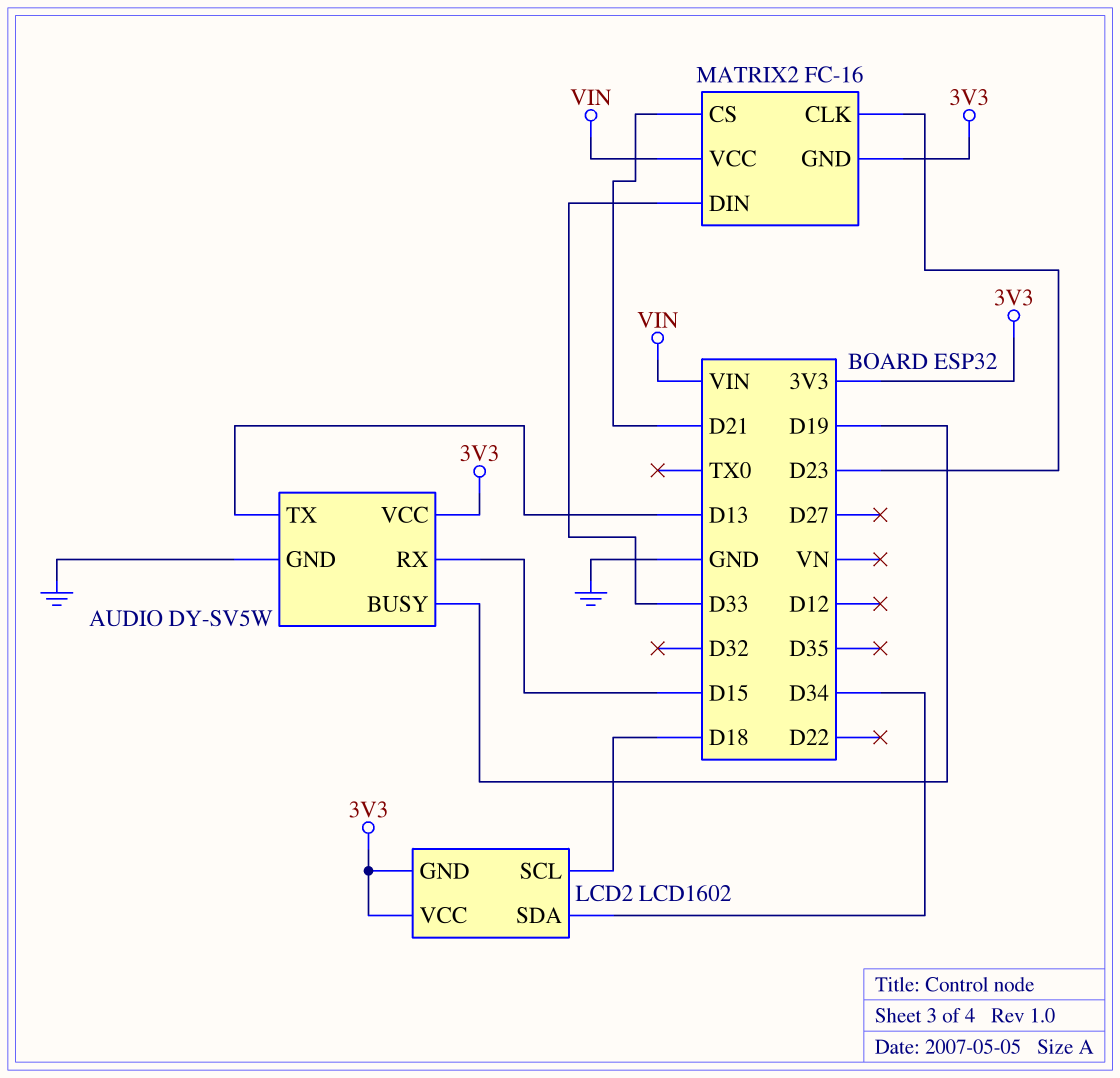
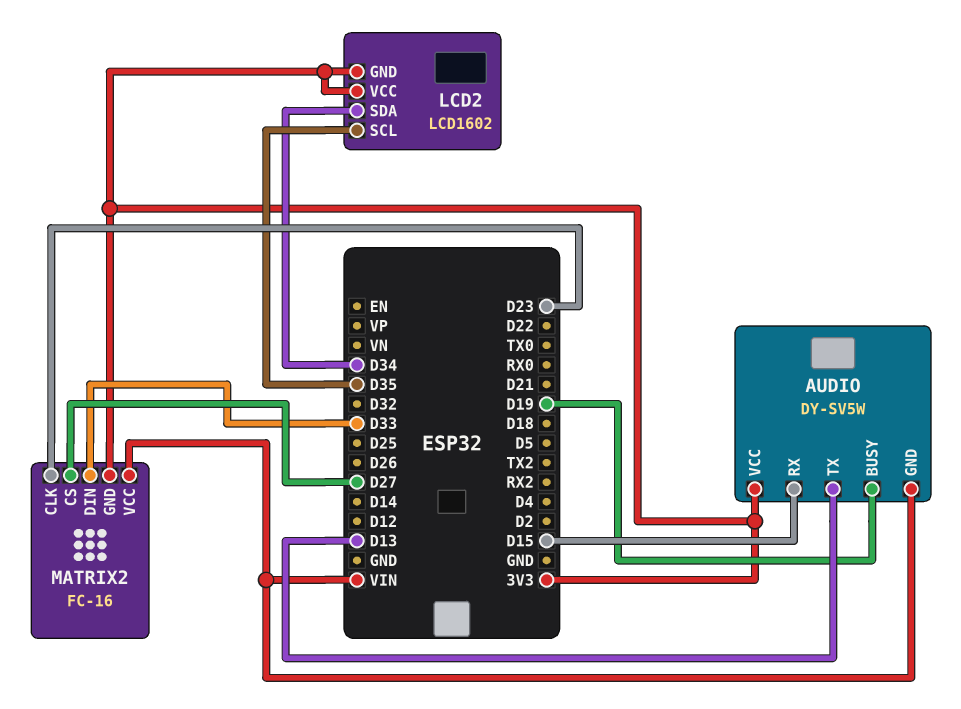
AUDIO pin GND: GND -> VIN
LCD2 pin SCL: D18 -> D35
MATRIX2 pin CS: D21 -> D27

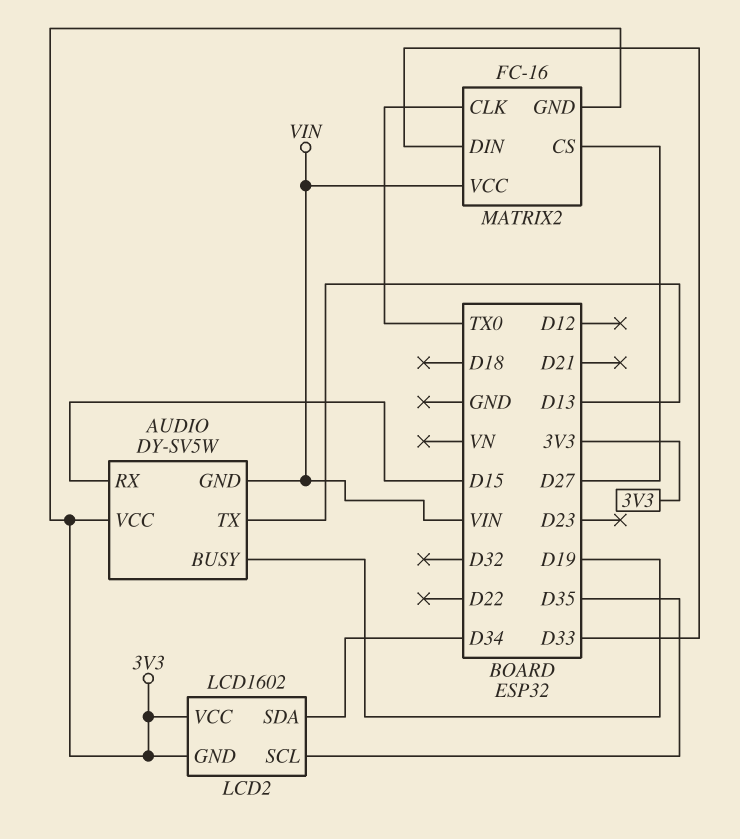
MATRIX2 pin CLK: D23 -> TX0

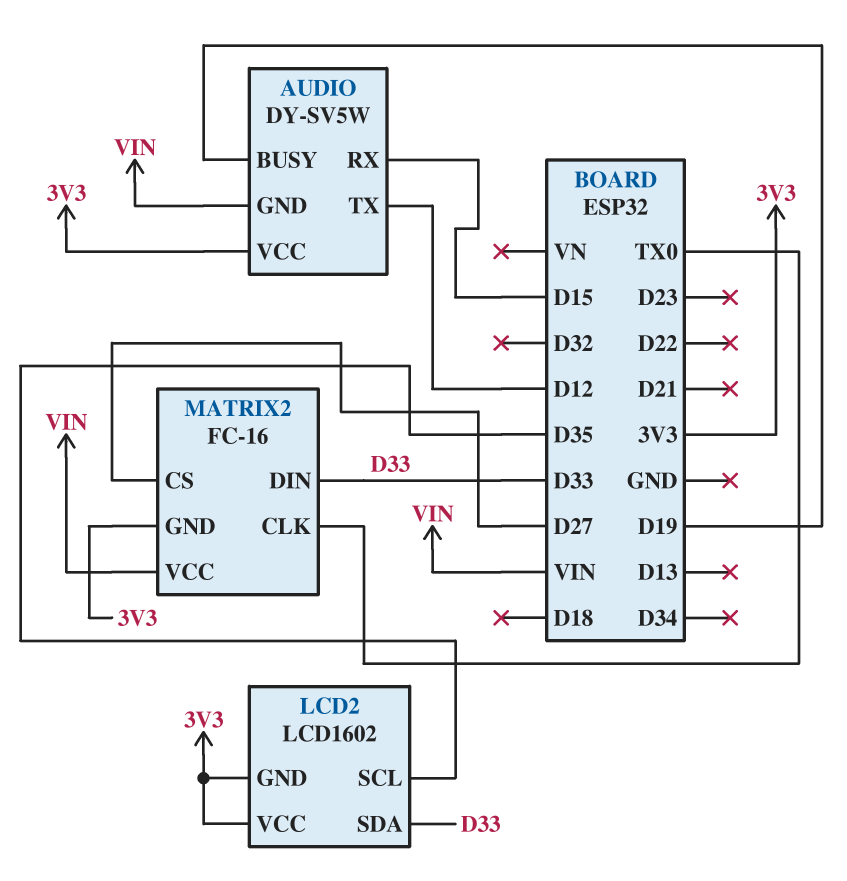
AUDIO pin TX: D13 -> D12
LCD2 pin SDA: D34 -> D33

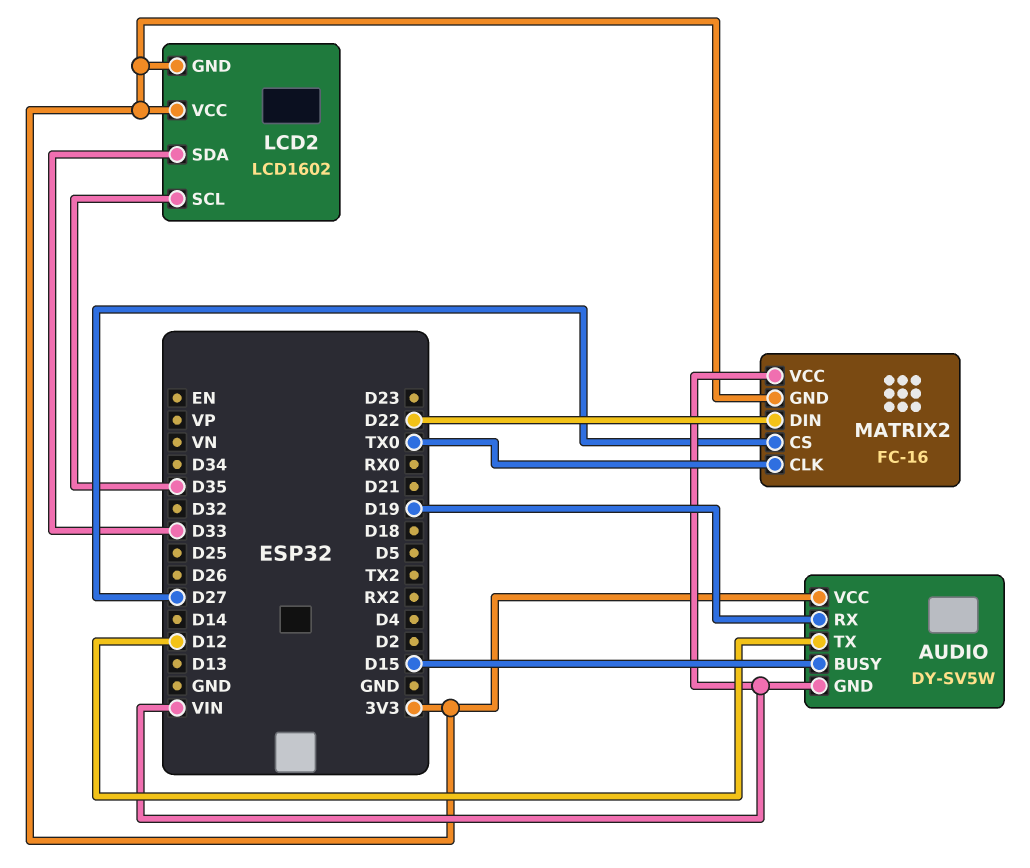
AUDIO pin BUSY: D19 -> D15
AUDIO pin RX: D15 -> D19
MATRIX2 pin DIN: D33 -> D22

